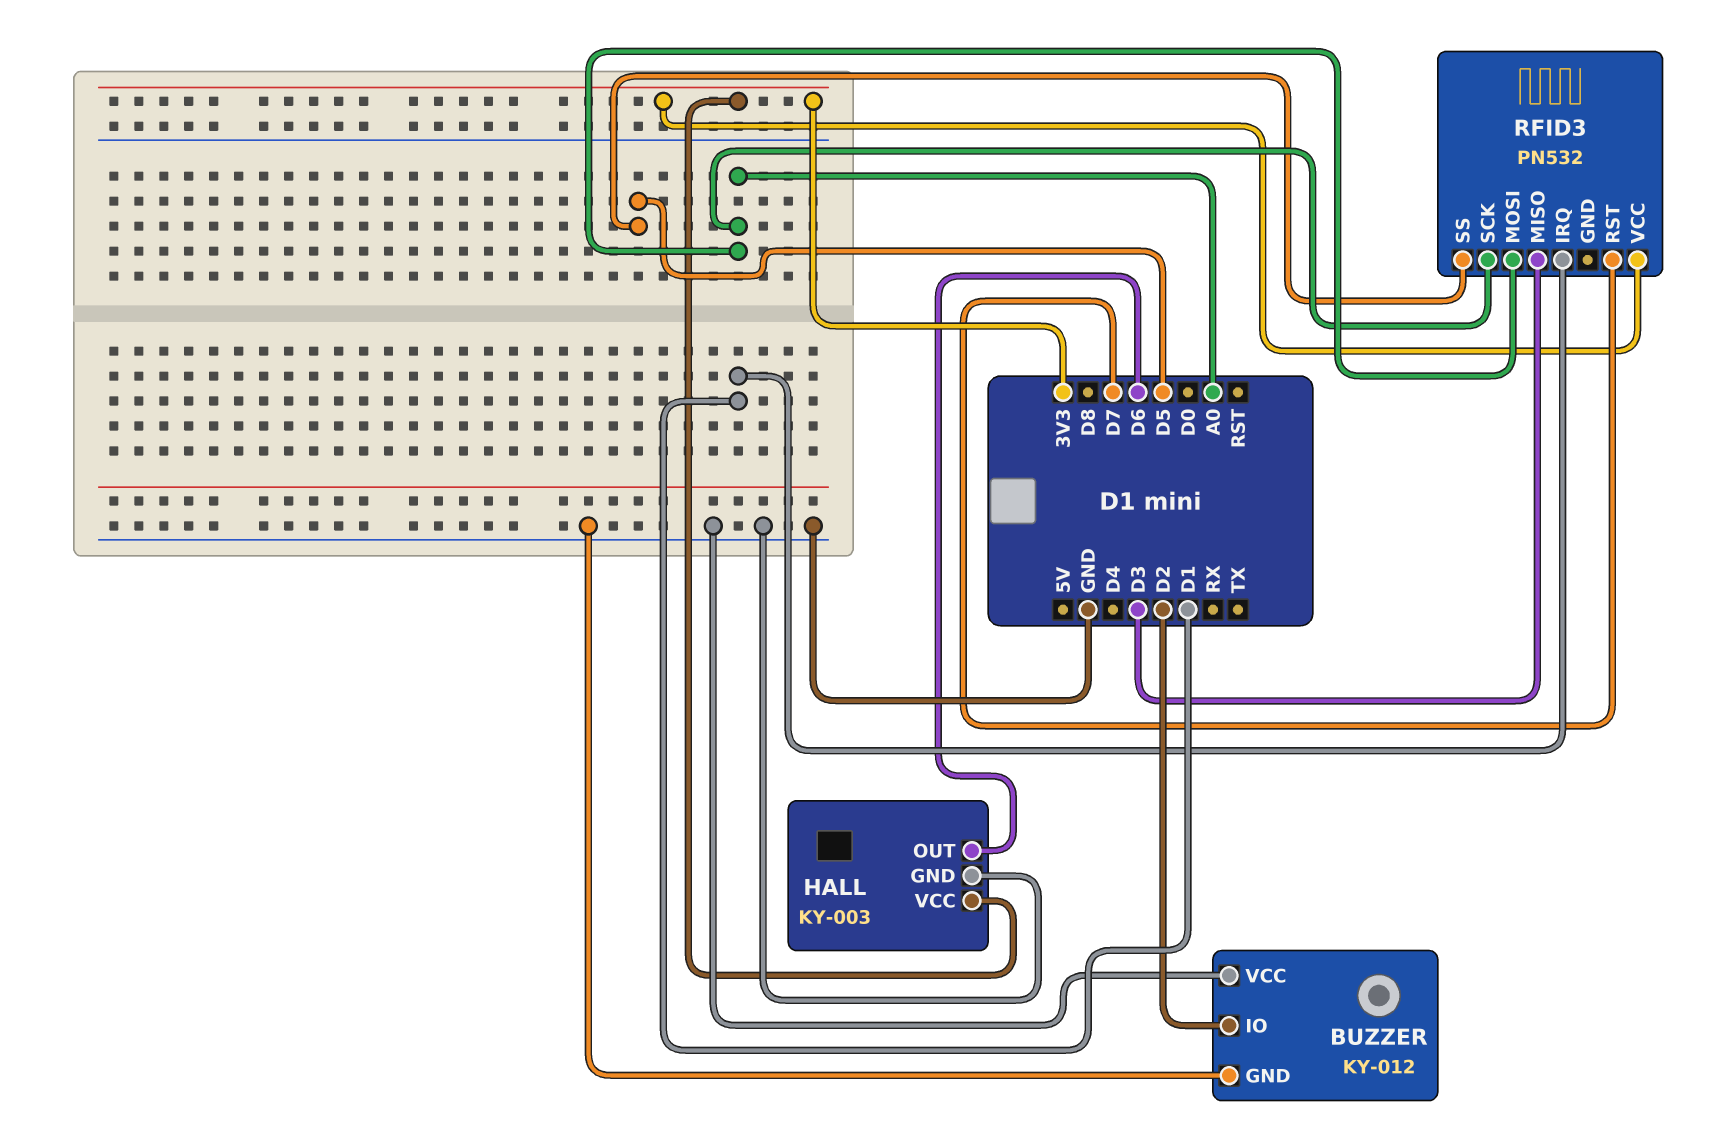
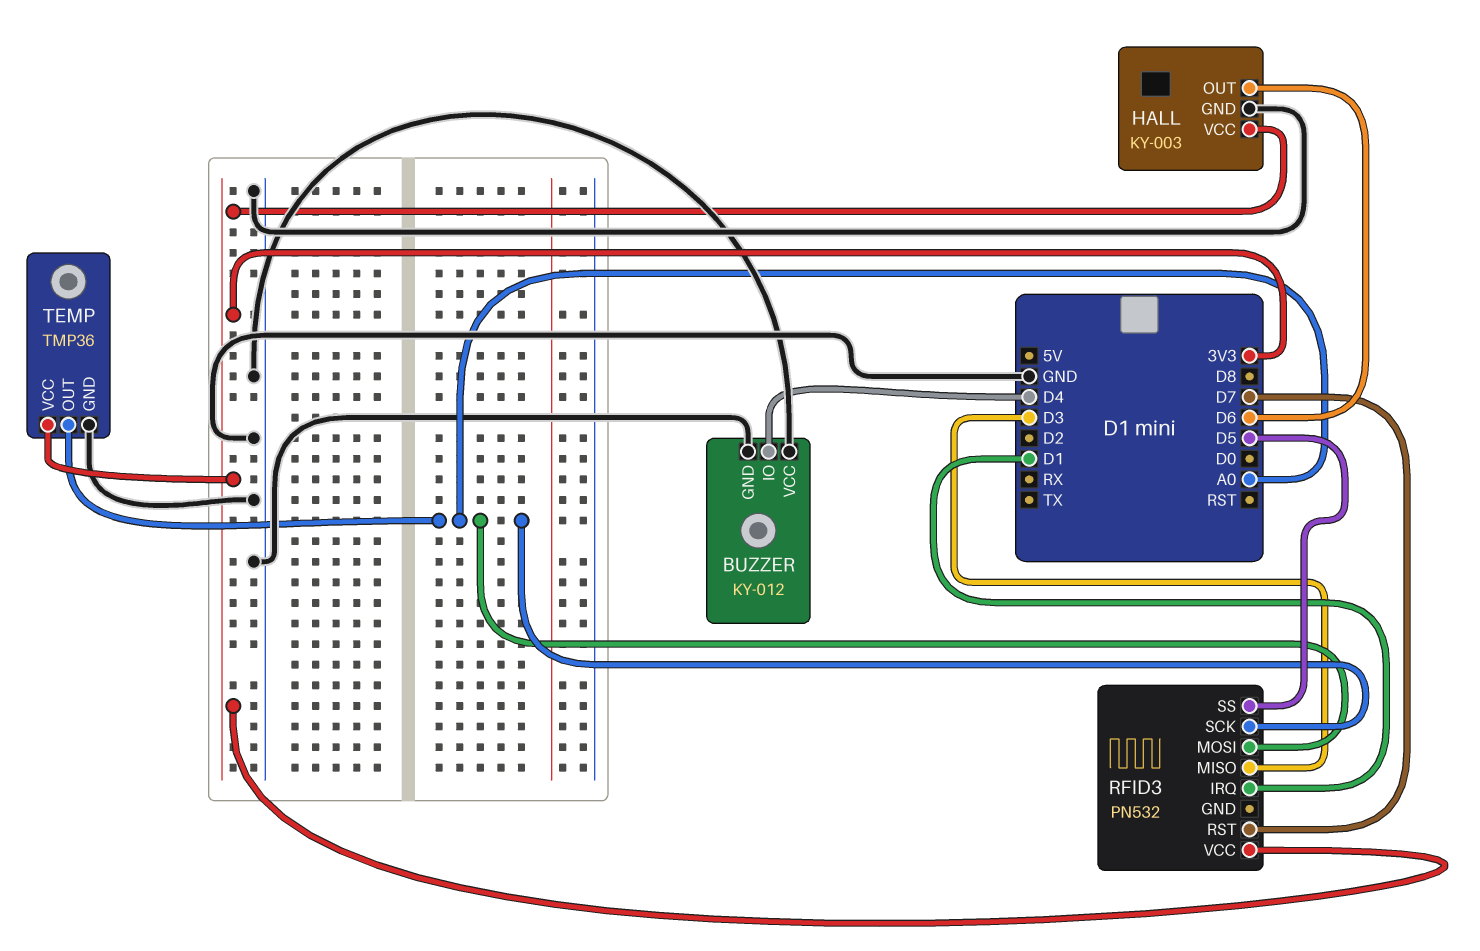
BUZZER pin IO: D2 -> D4
TEMP: none -> TMP36
TEMP pin GND: none -> GND
TEMP pin OUT: none -> A0
TEMP pin VCC: none -> 3V3

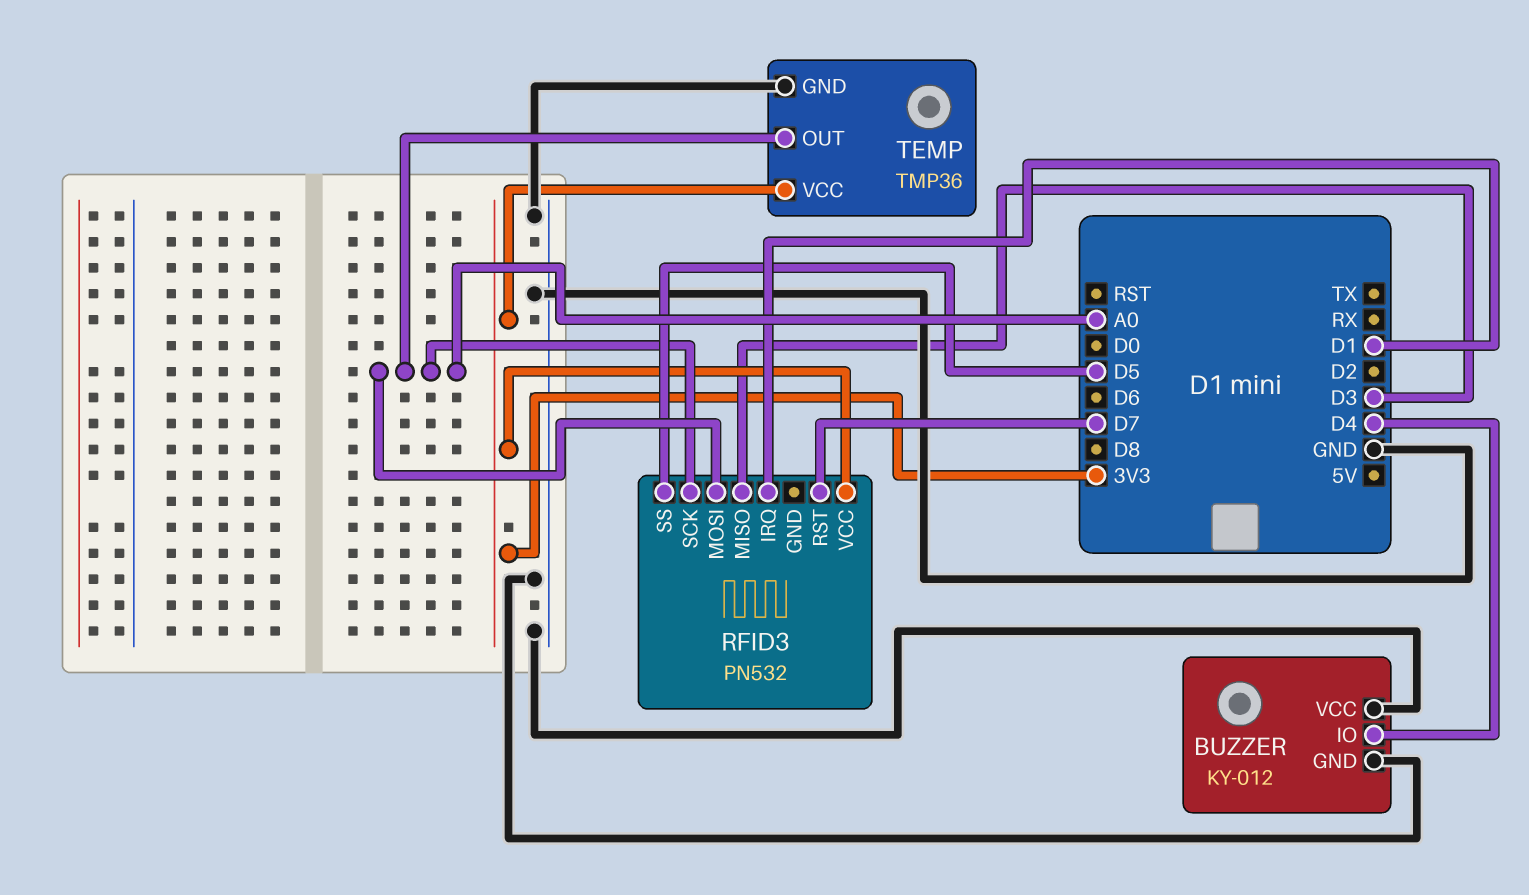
HALL: KY-003 -> none
HALL pin GND: GND -> none
HALL pin OUT: D6 -> none
HALL pin VCC: 3V3 -> none

